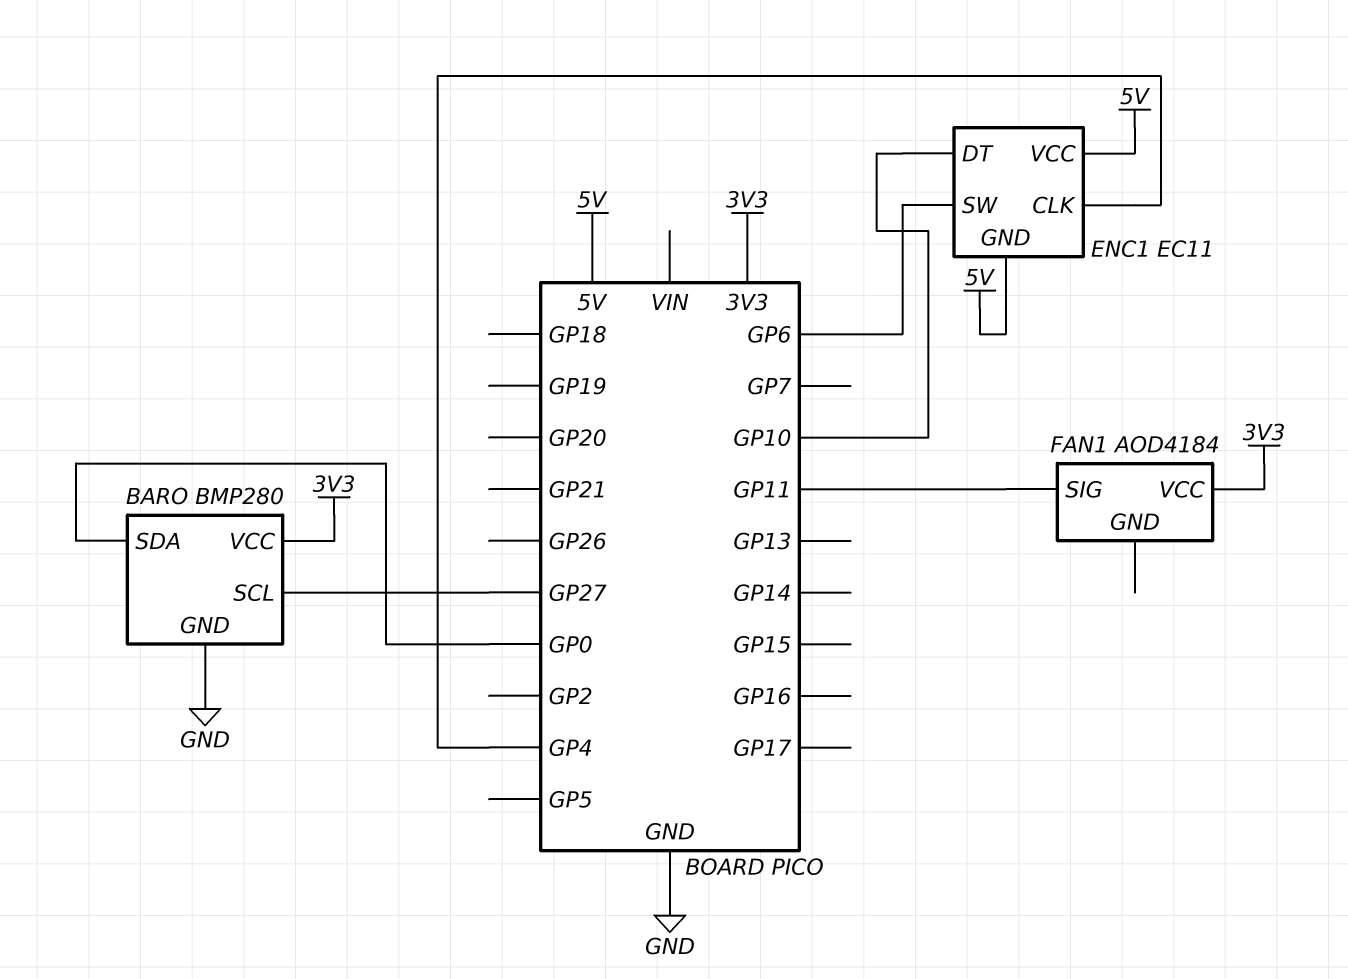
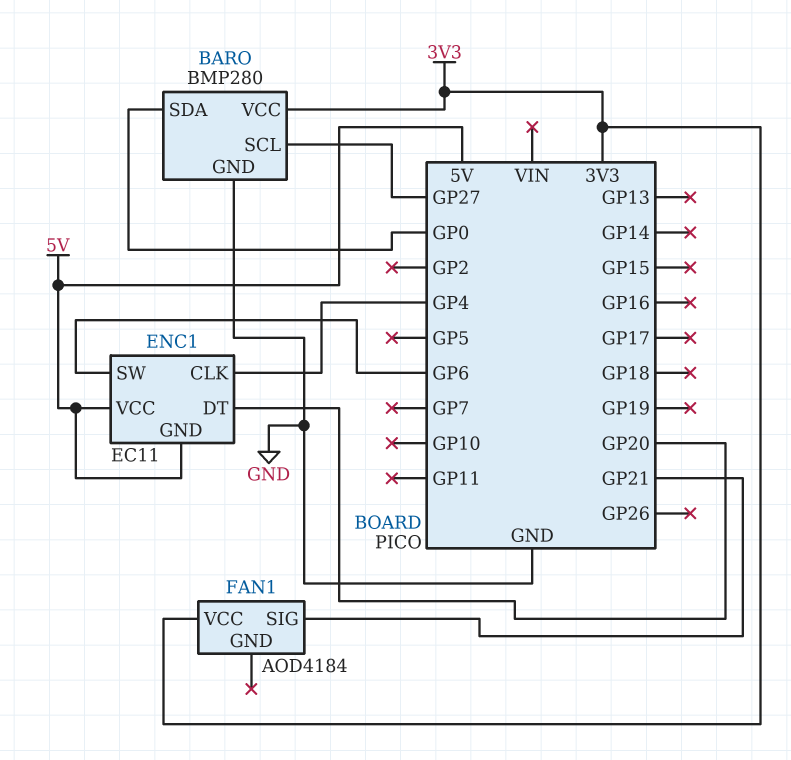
ENC1 pin DT: GP10 -> GP20
FAN1 pin SIG: GP11 -> GP21

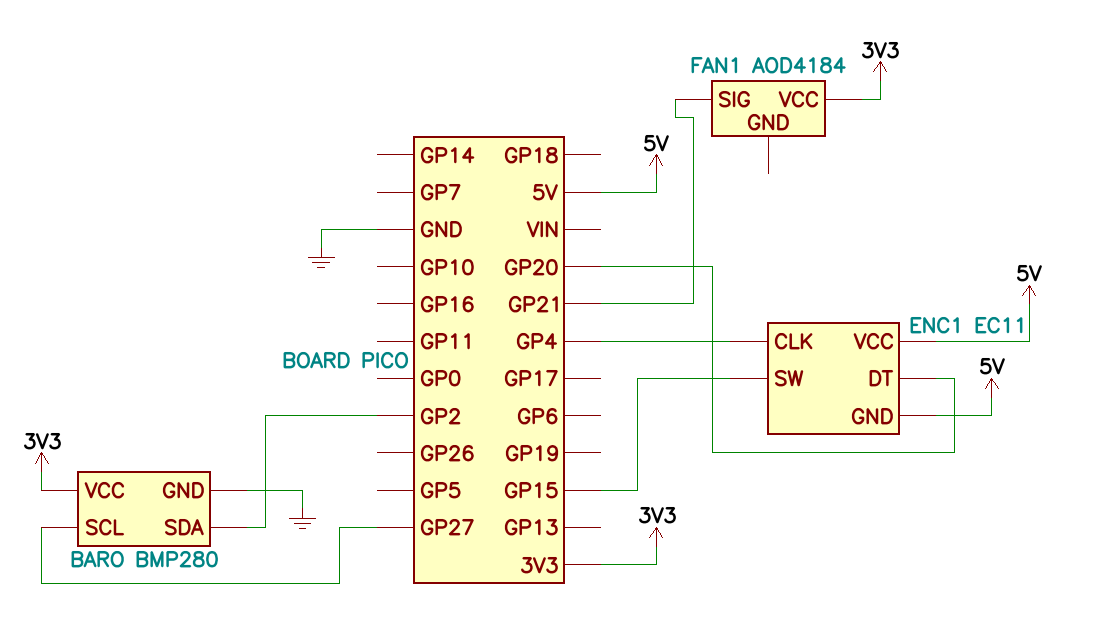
BARO pin SDA: GP0 -> GP2
ENC1 pin SW: GP6 -> GP15

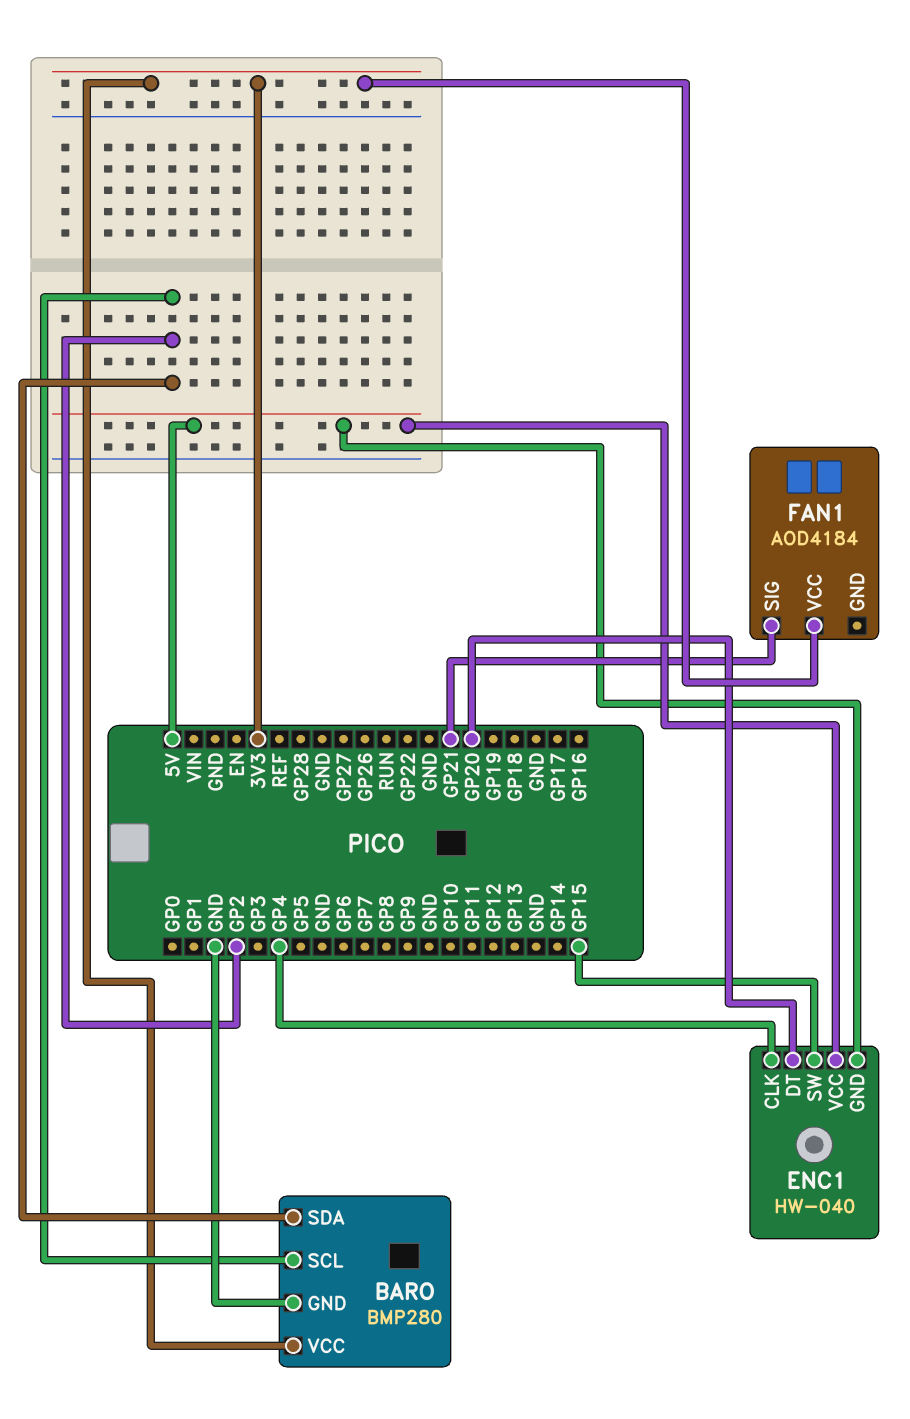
BARO pin SCL: GP27 -> GP2
ENC1: EC11 -> HW-040

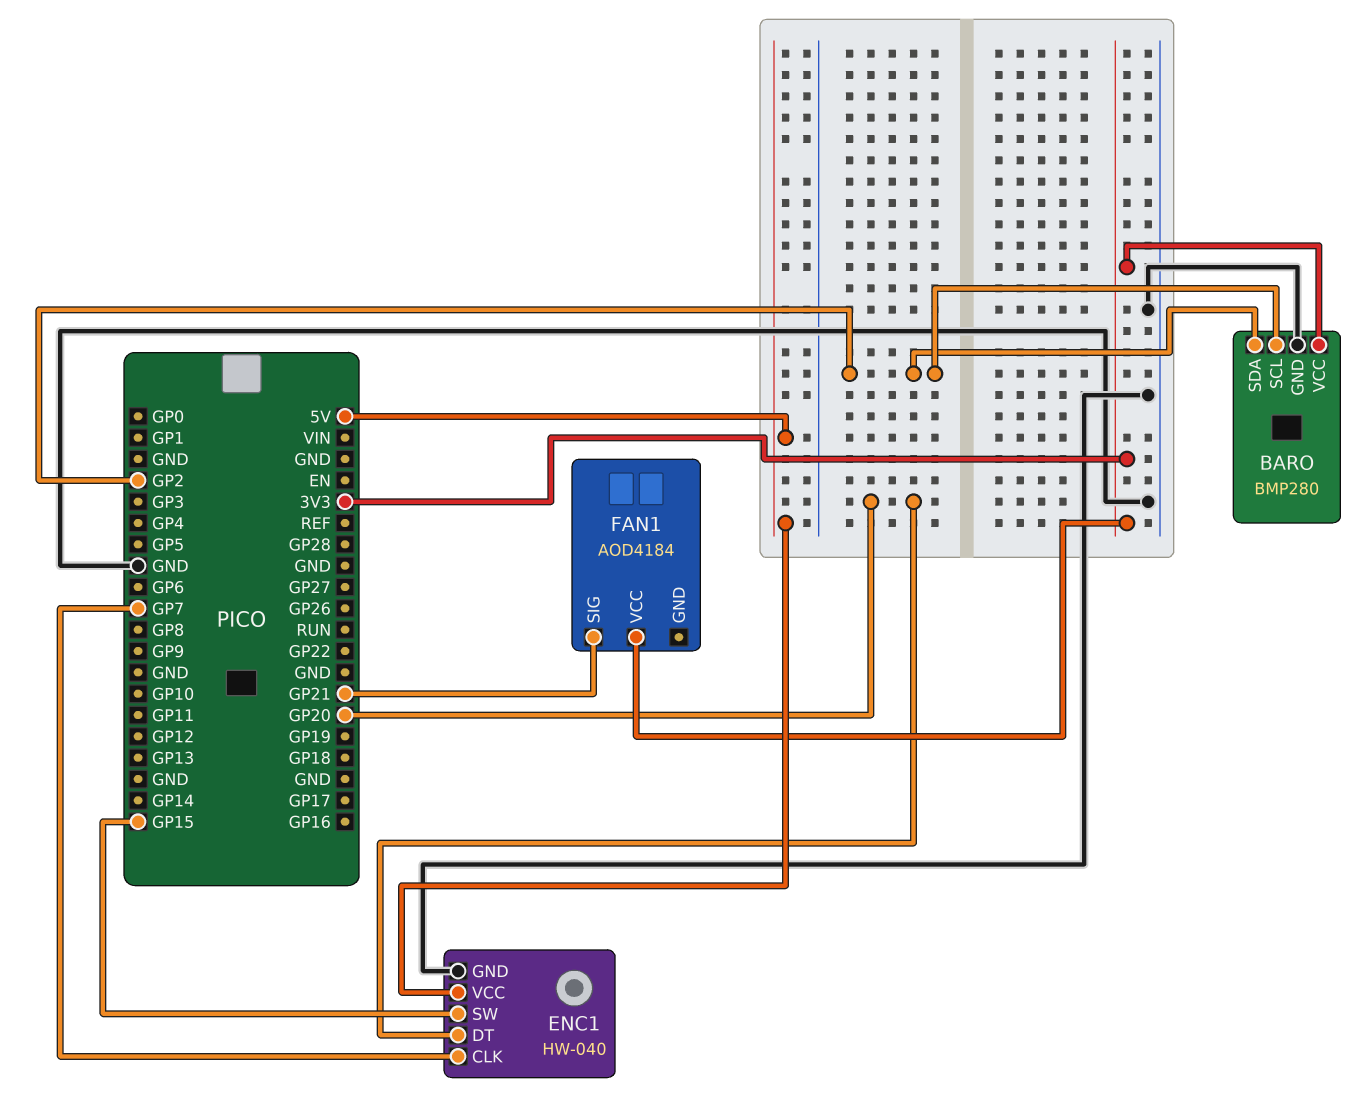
ENC1 pin CLK: GP4 -> GP7
ENC1 pin GND: 5V -> GND

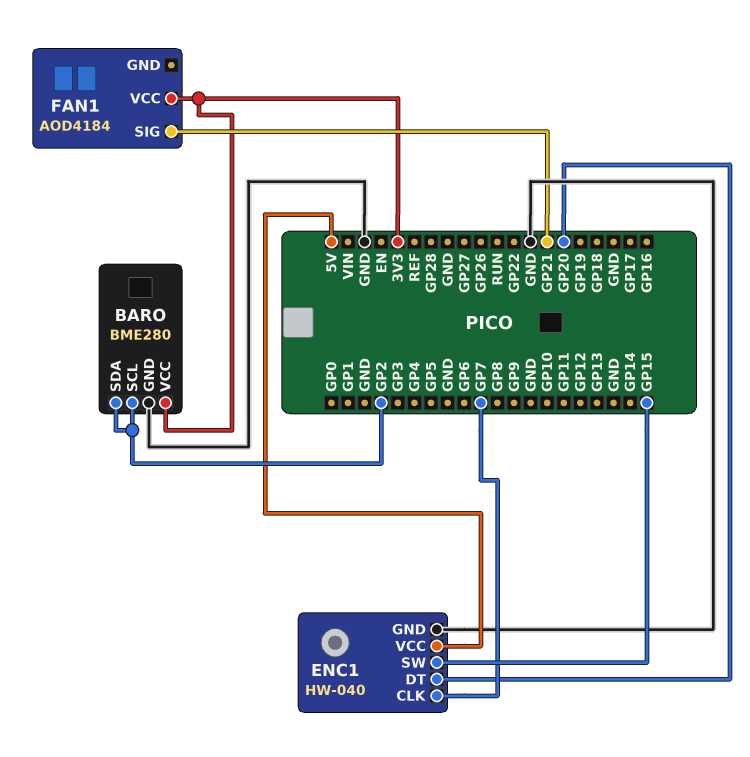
BARO: BMP280 -> BME280

